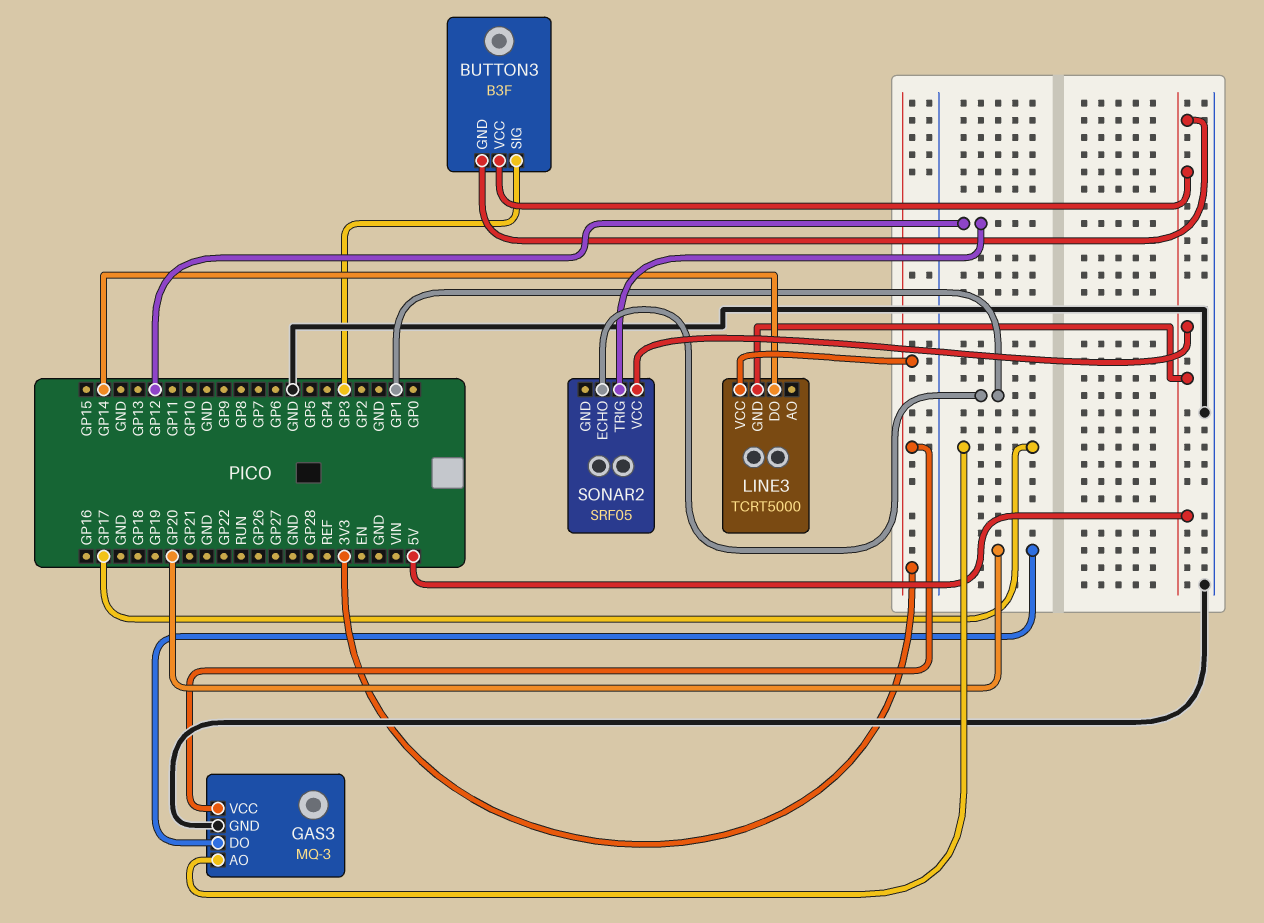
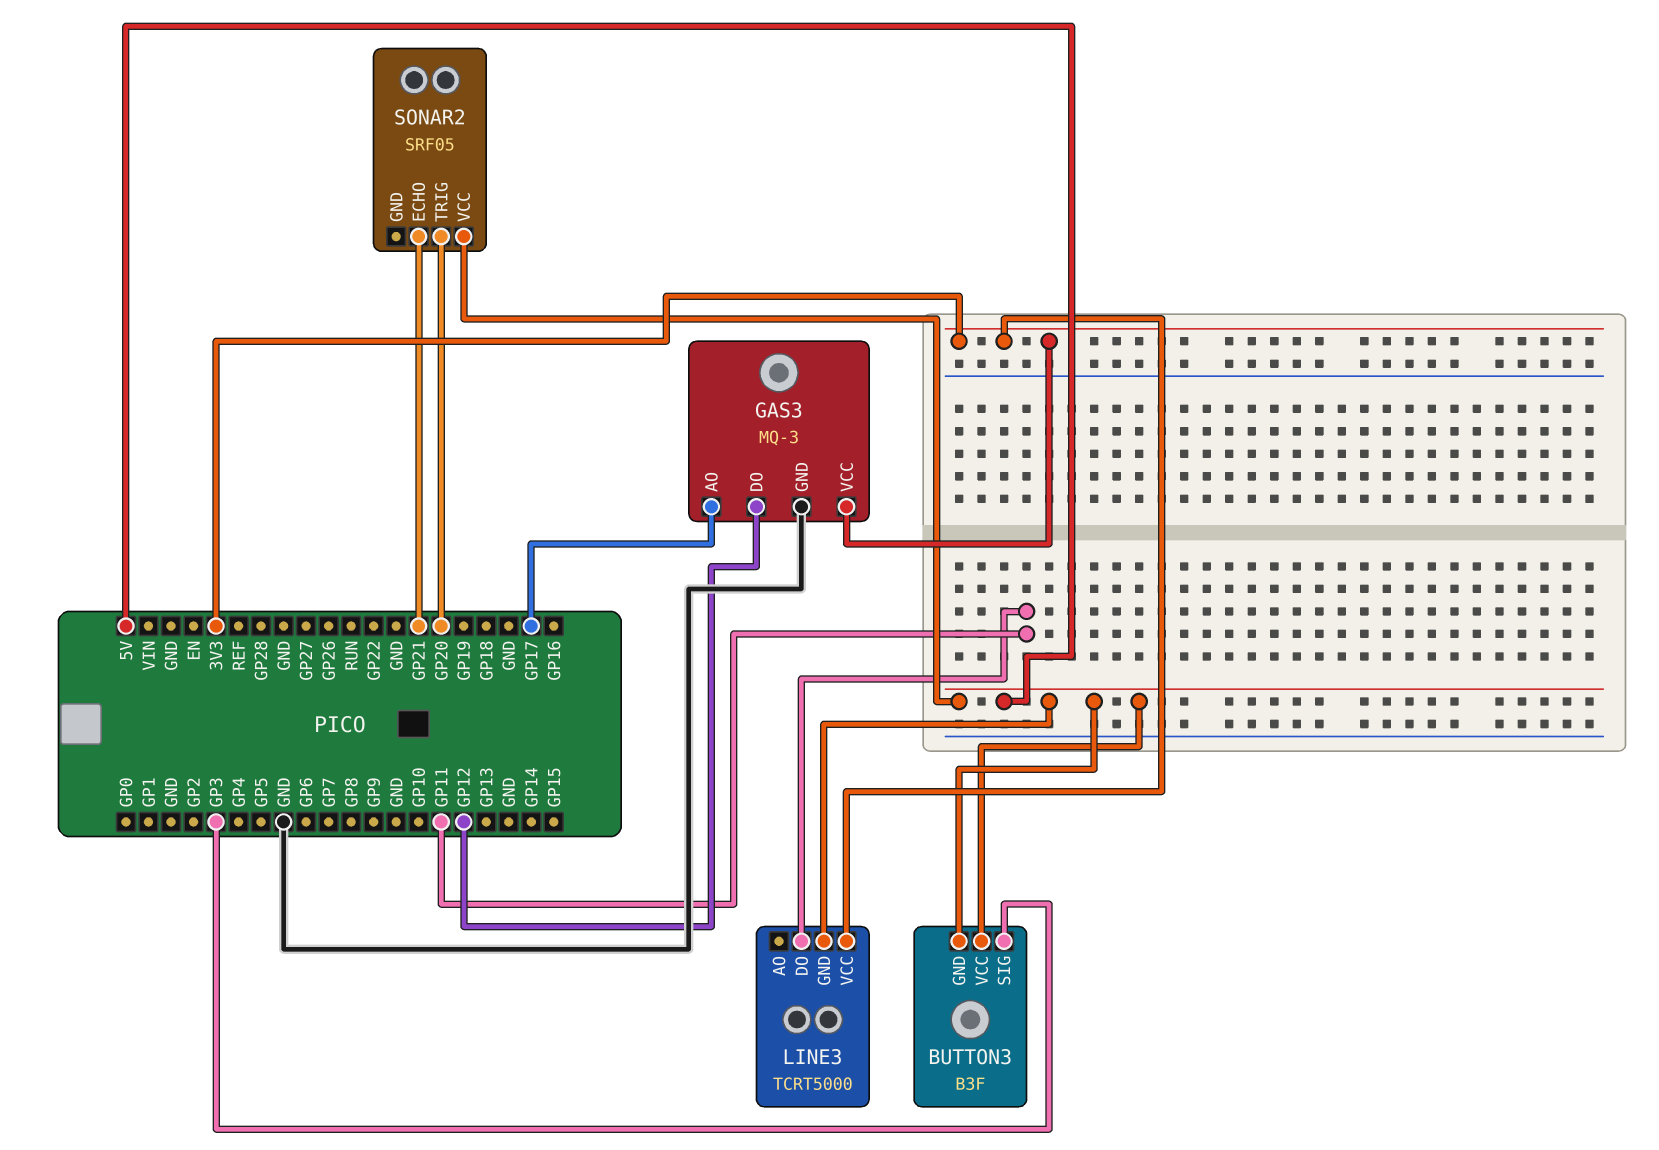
GAS3 pin DO: GP20 -> GP12
LINE3 pin DO: GP14 -> GP11
SONAR2 pin ECHO: GP1 -> GP21
SONAR2 pin TRIG: GP12 -> GP20

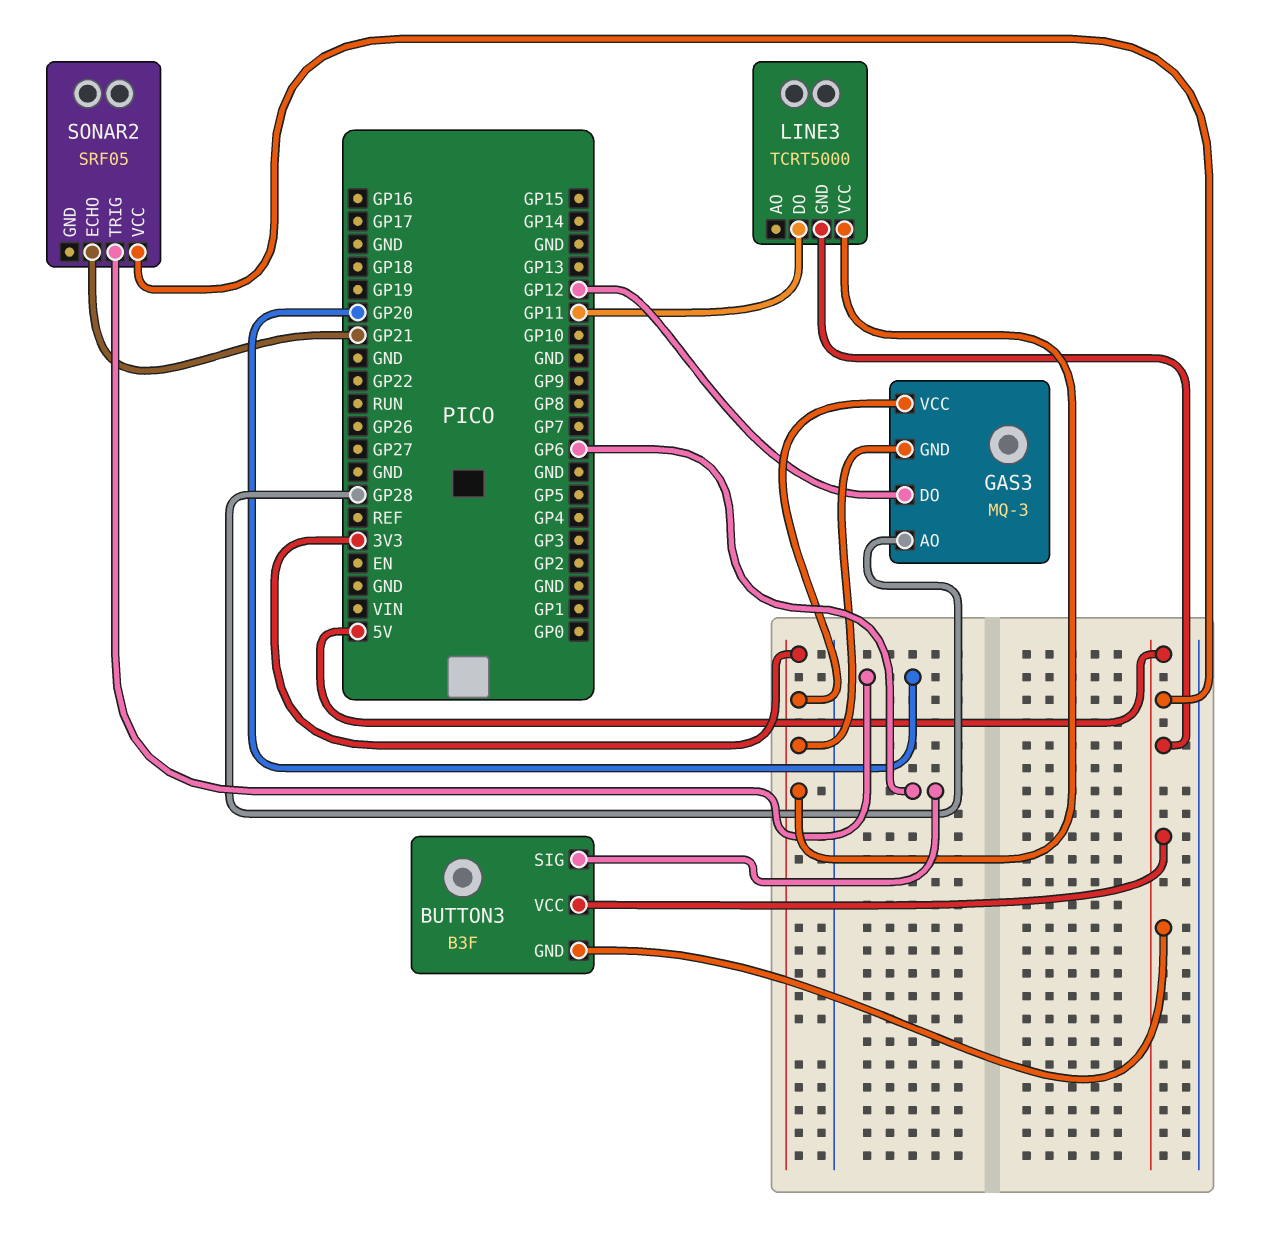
BUTTON3 pin SIG: GP3 -> GP6
GAS3 pin AO: GP17 -> GP28
GAS3 pin GND: GND -> 3V3

